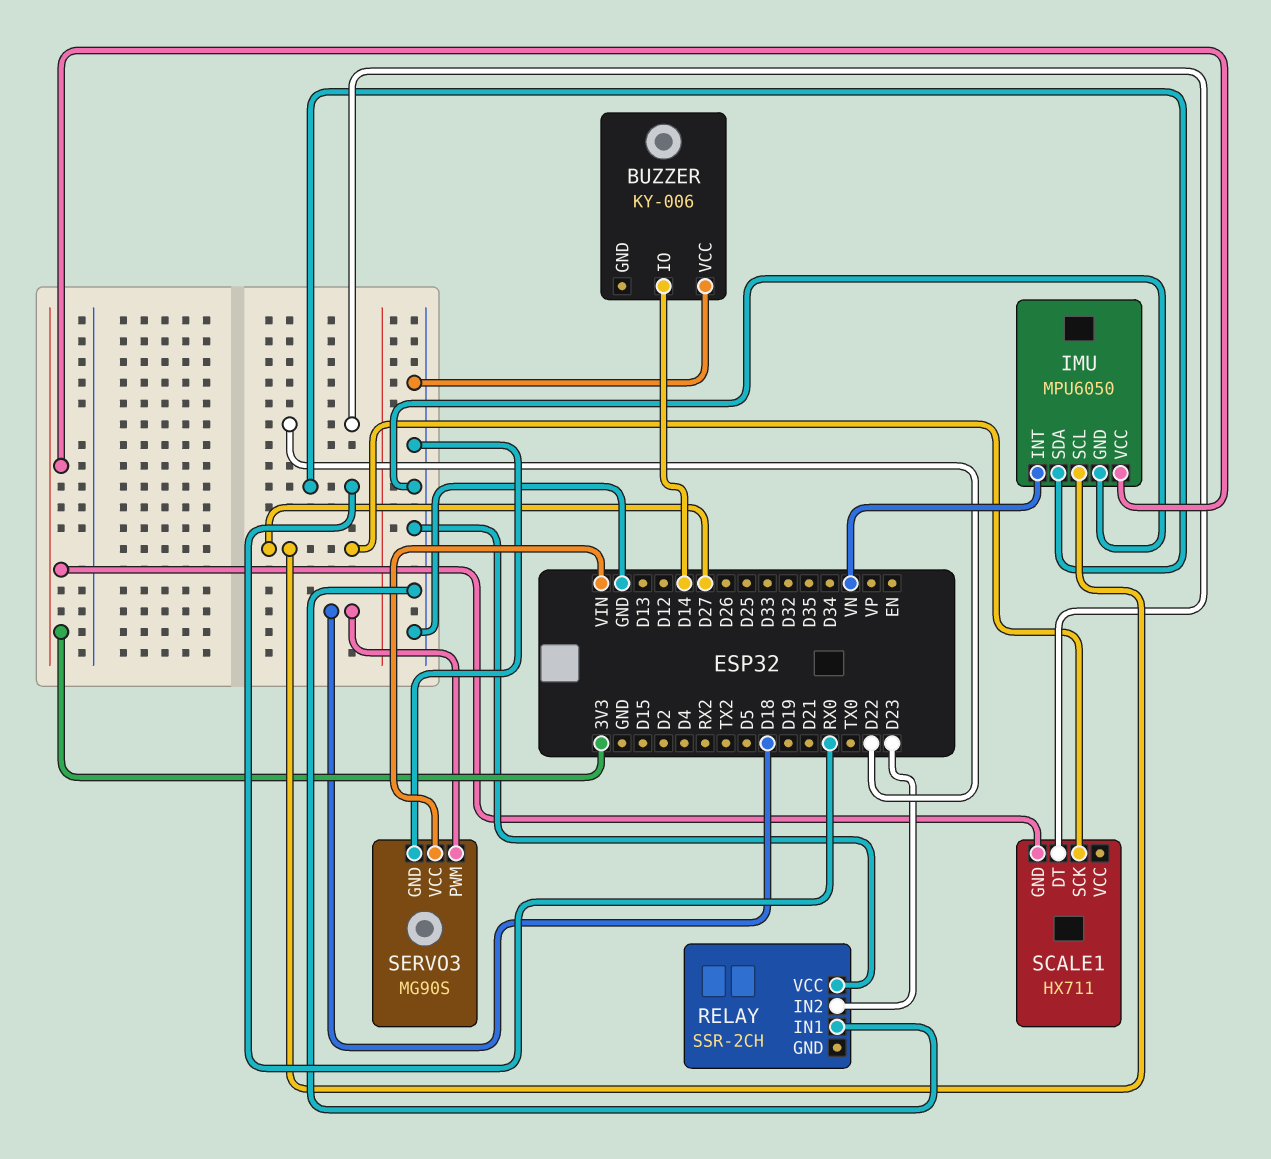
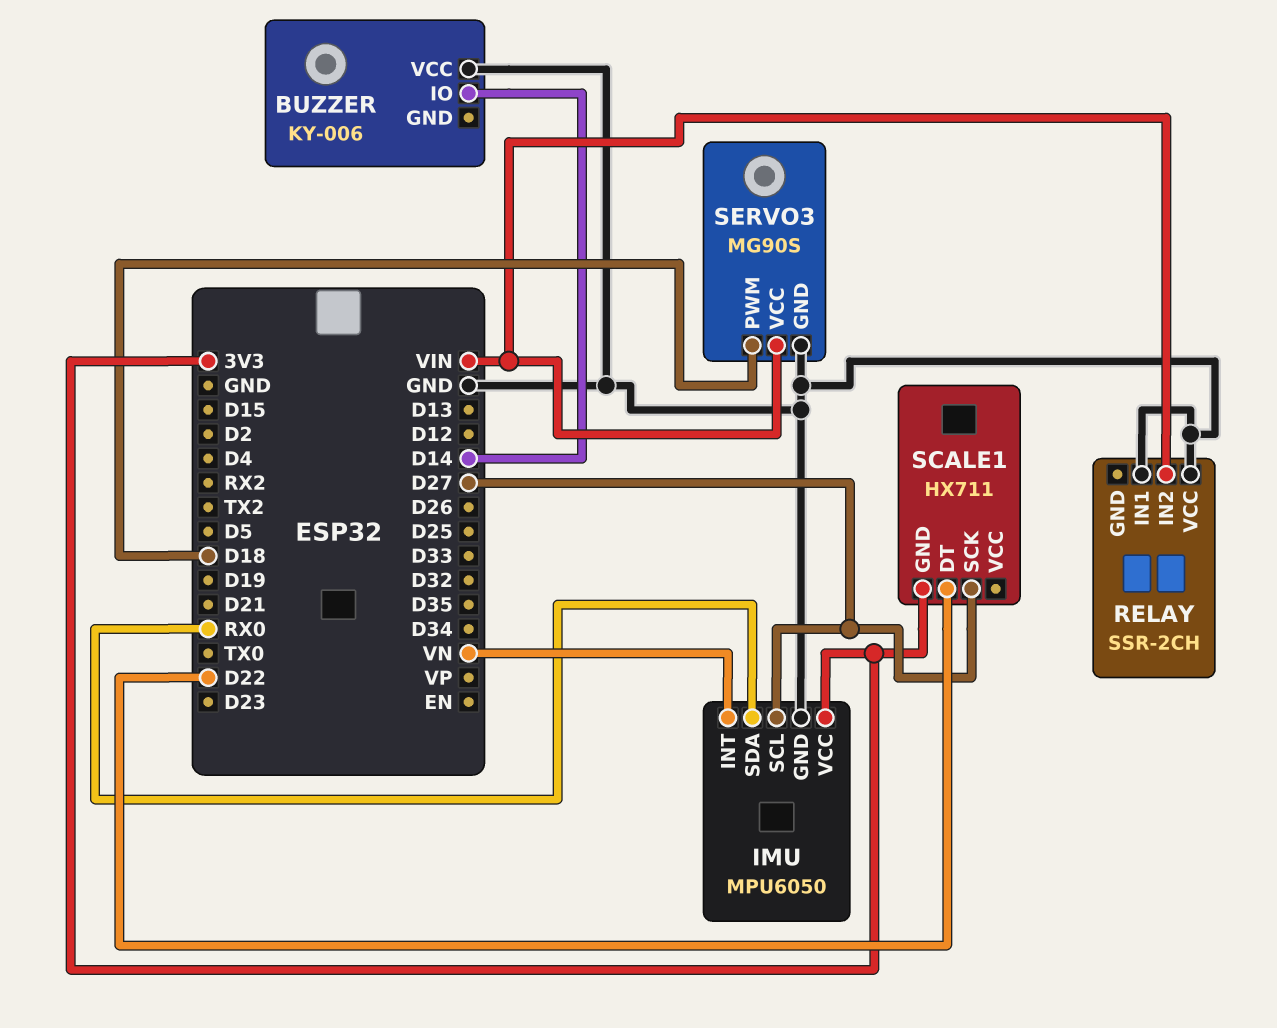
RELAY pin IN2: D23 -> VIN

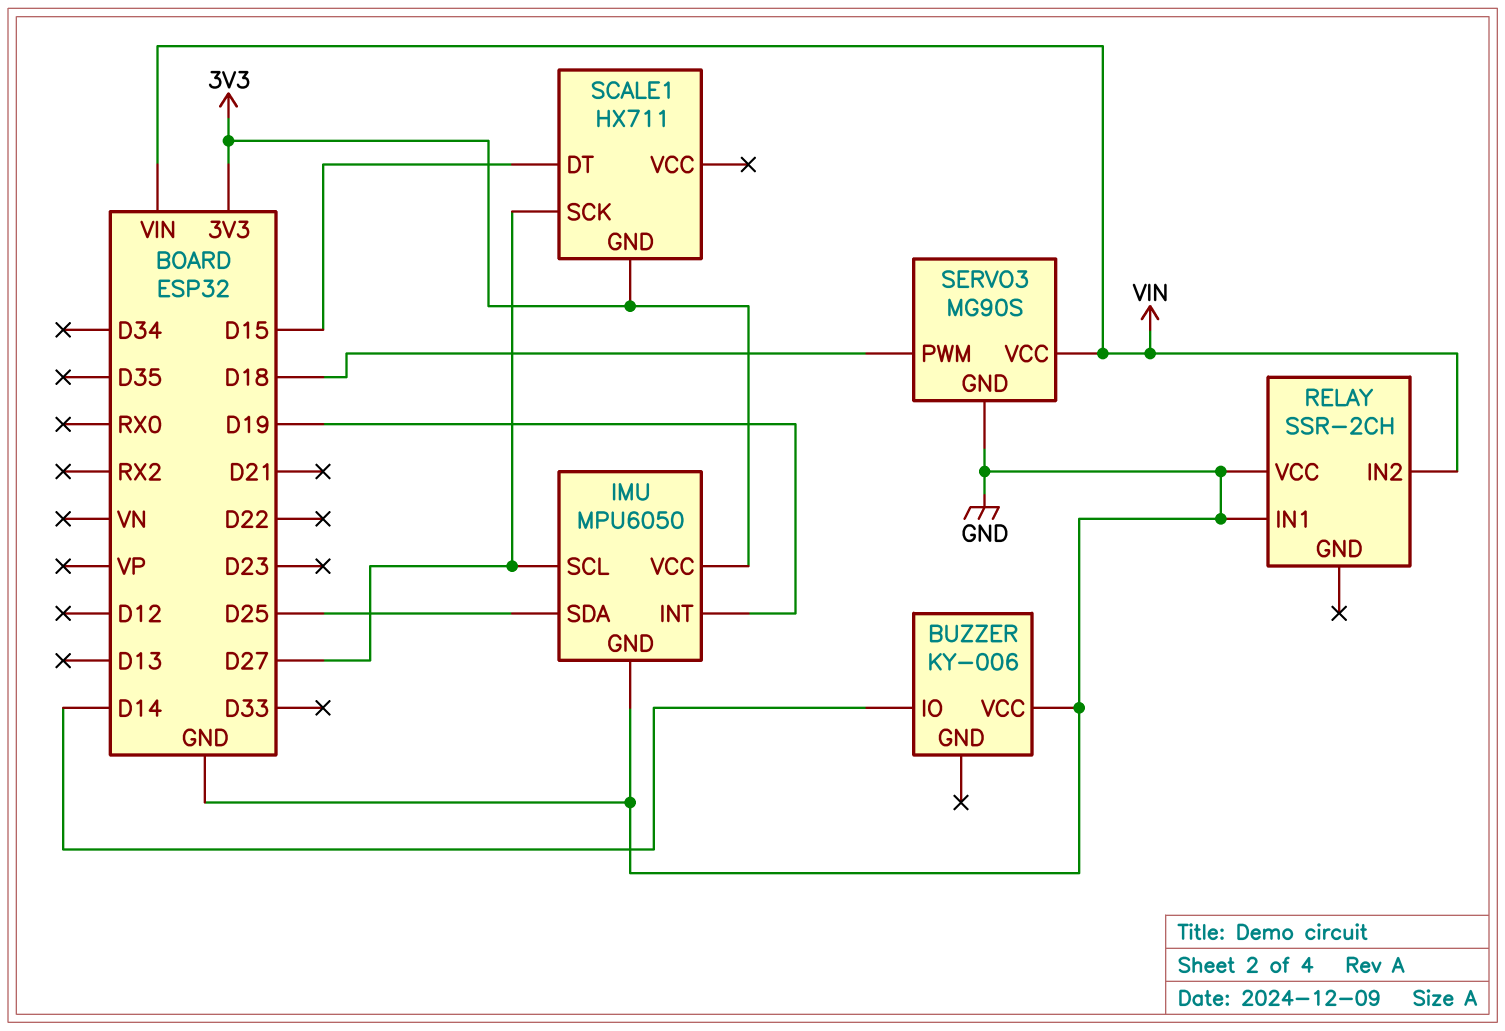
IMU pin INT: VN -> D19
IMU pin SDA: RX0 -> D25
SCALE1 pin DT: D22 -> D15

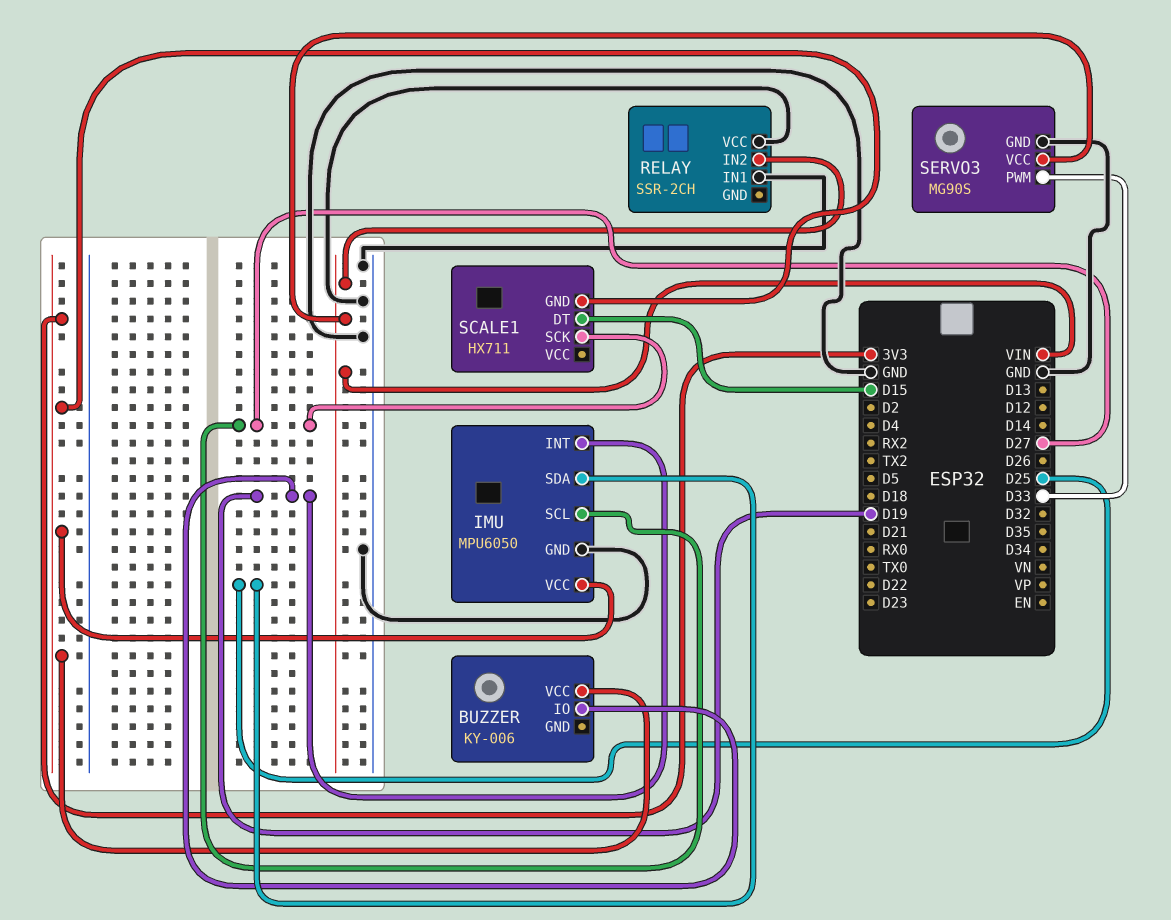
BUZZER pin IO: D14 -> D19
BUZZER pin VCC: GND -> 3V3
SERVO3 pin PWM: D18 -> D33

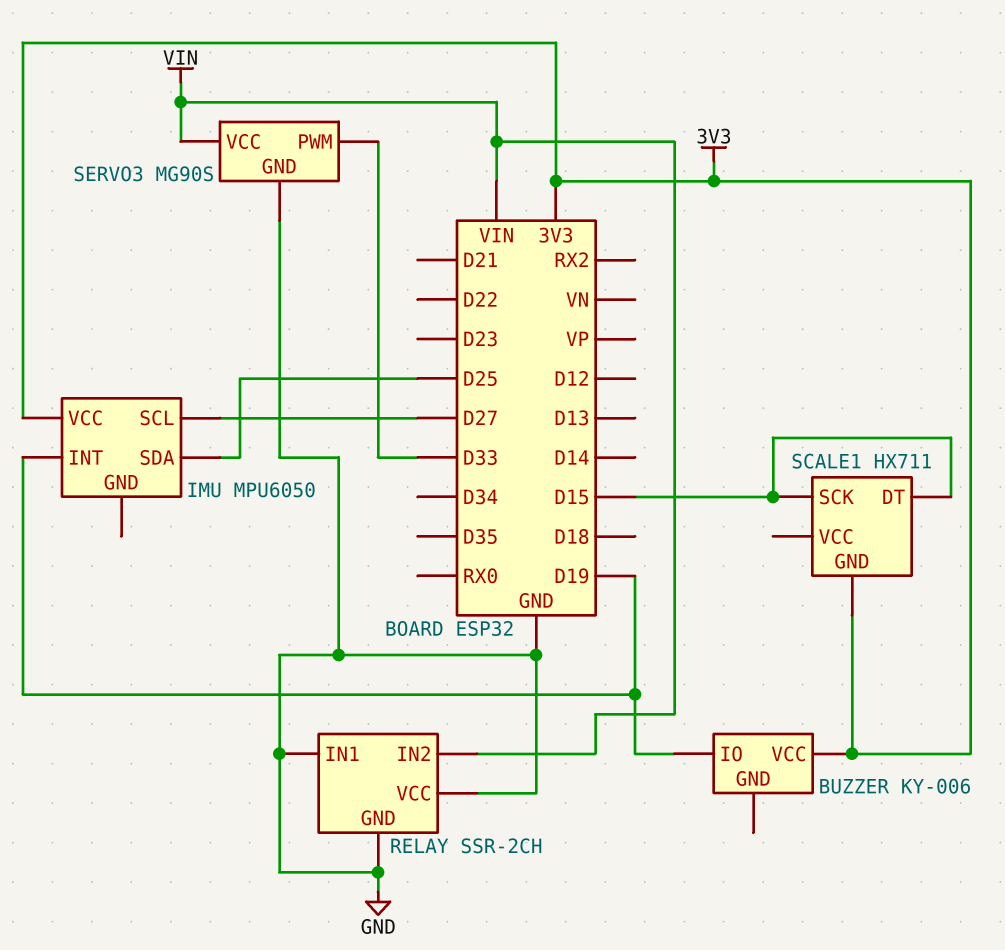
IMU pin GND: GND -> none
RELAY pin GND: none -> GND
SCALE1 pin SCK: D27 -> D15

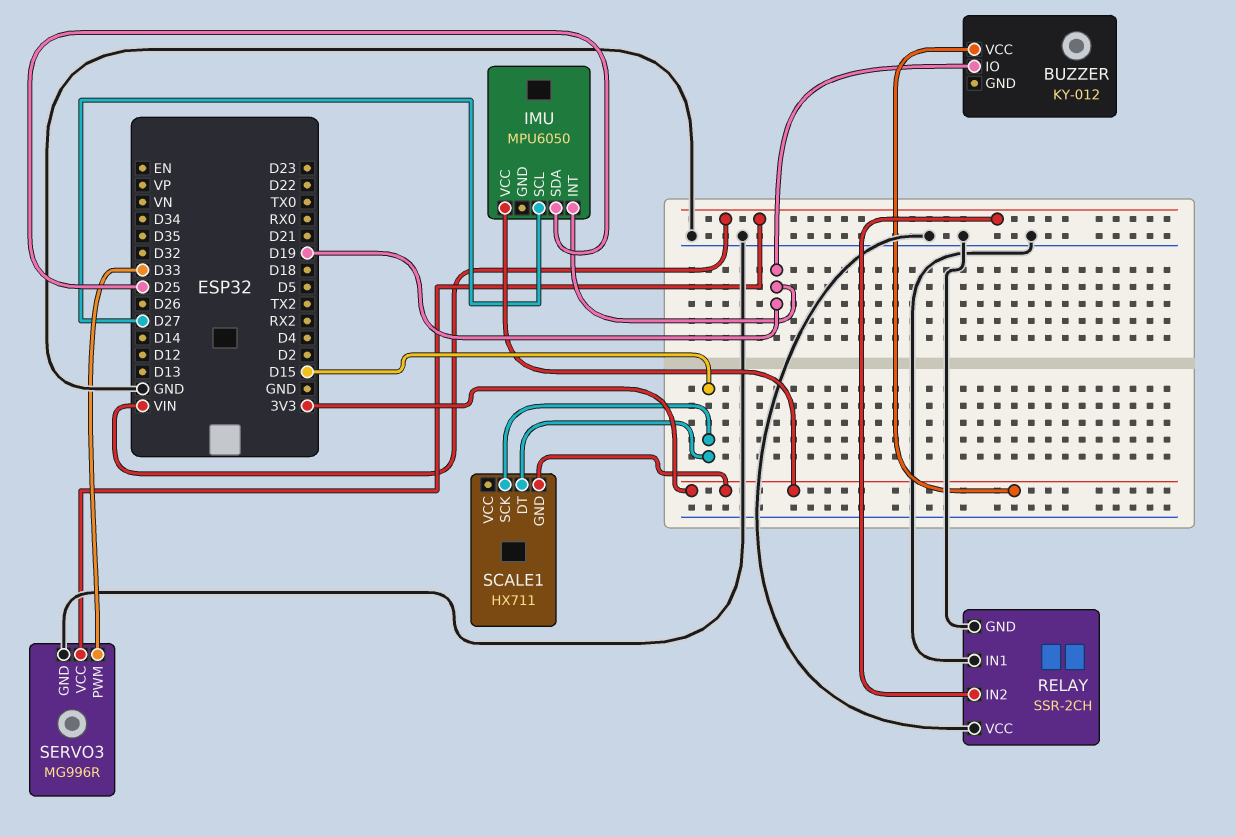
BUZZER: KY-006 -> KY-012
SERVO3: MG90S -> MG996R

